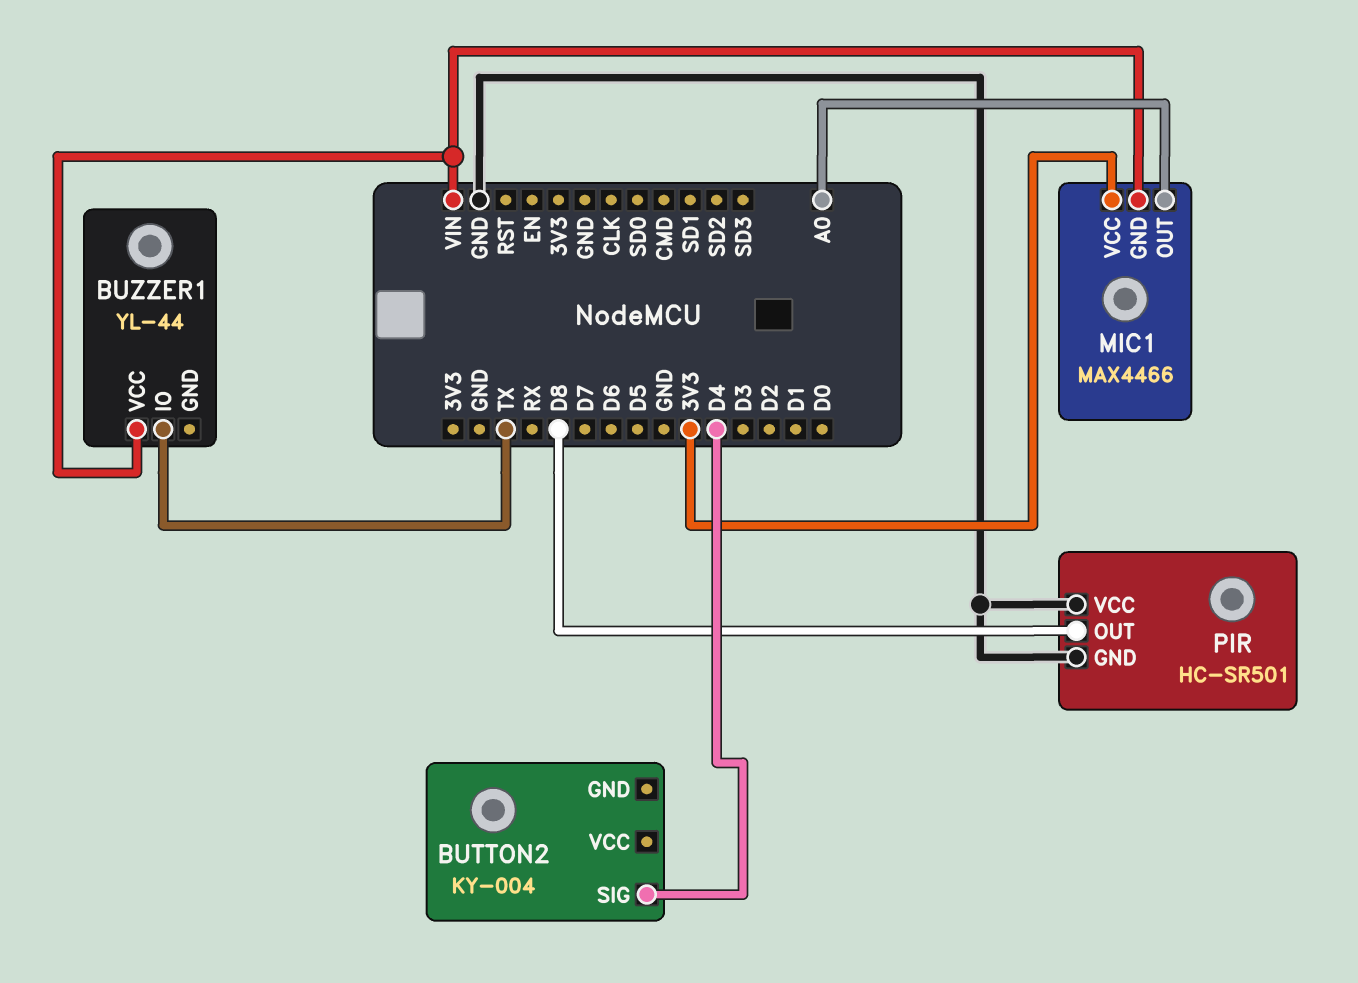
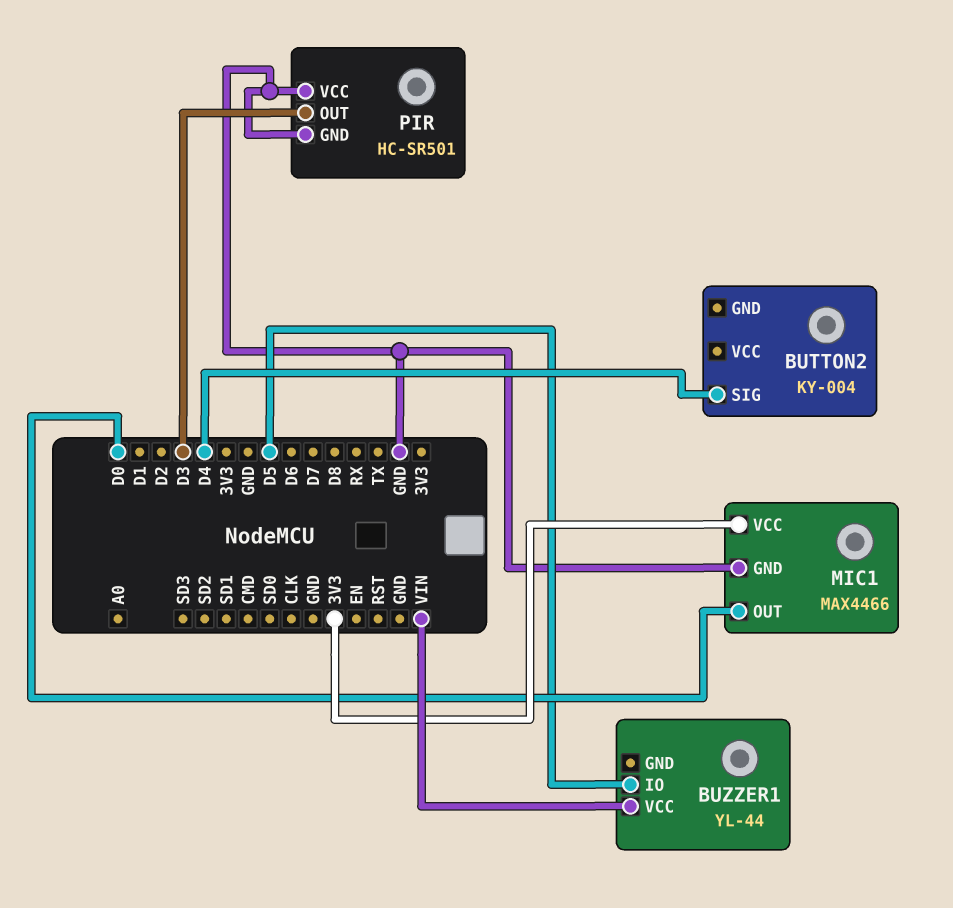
BUZZER1 pin IO: TX -> D5
MIC1 pin GND: VIN -> GND
MIC1 pin OUT: A0 -> D0
PIR pin OUT: D8 -> D3

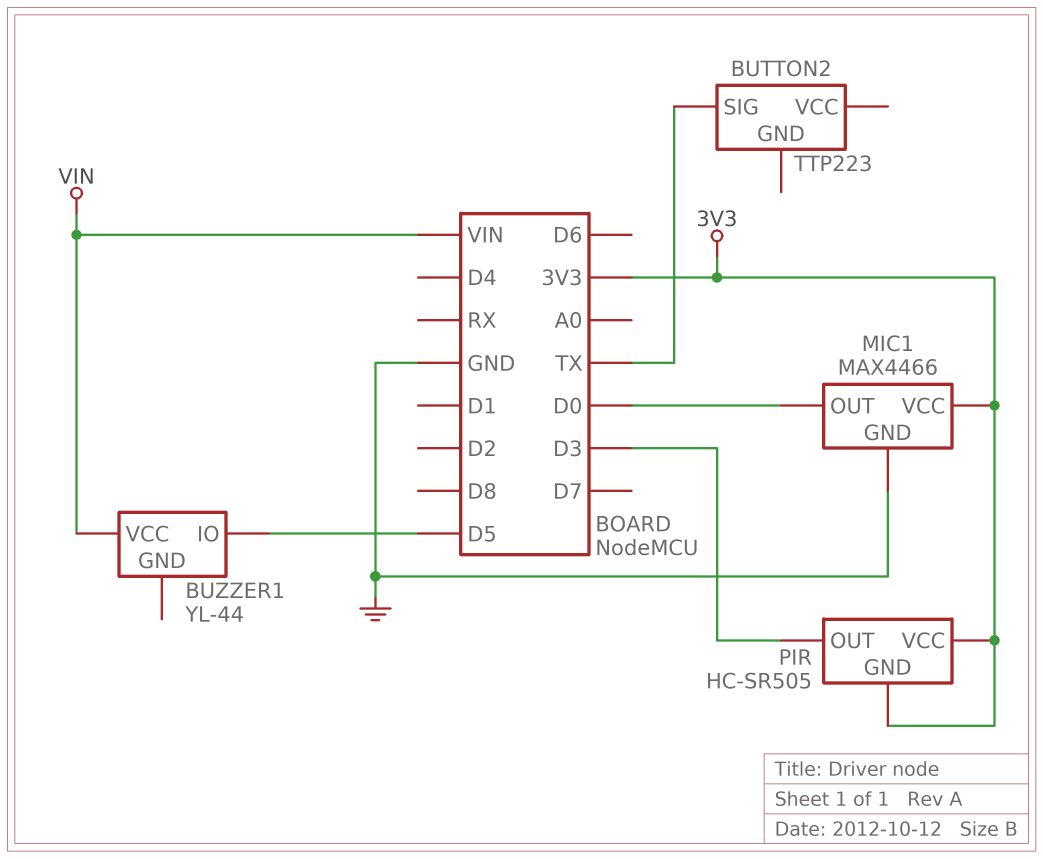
BUTTON2: KY-004 -> TTP223
BUTTON2 pin SIG: D4 -> TX
PIR: HC-SR501 -> HC-SR505
PIR pin GND: GND -> 3V3
PIR pin VCC: GND -> 3V3

